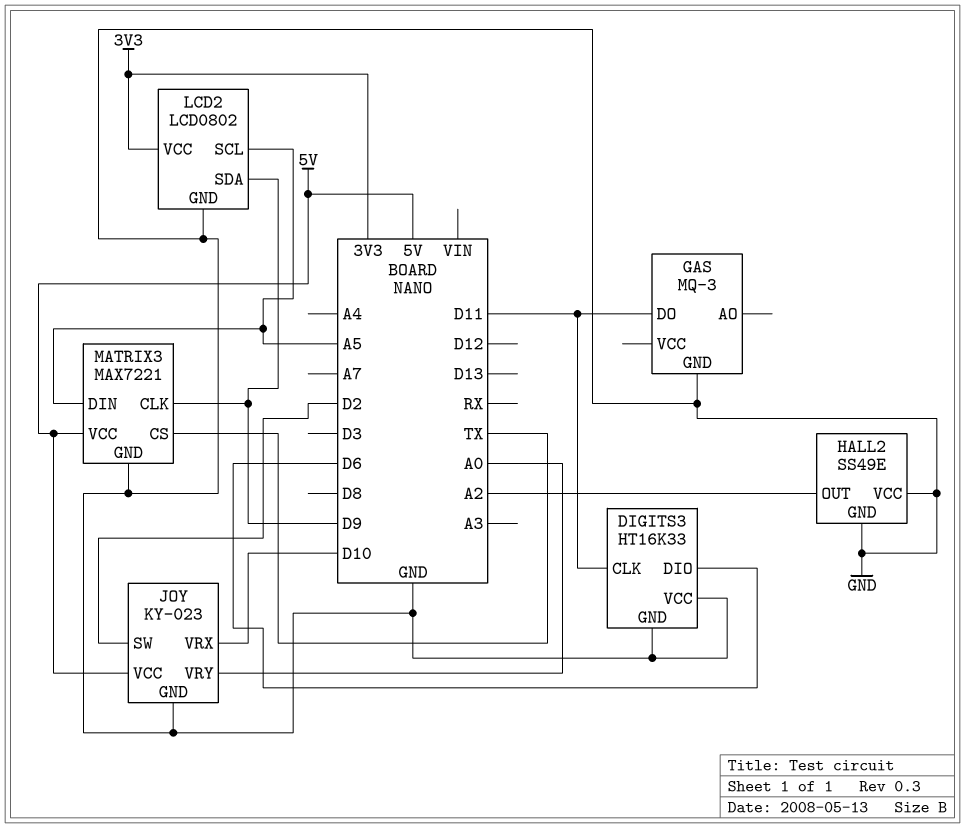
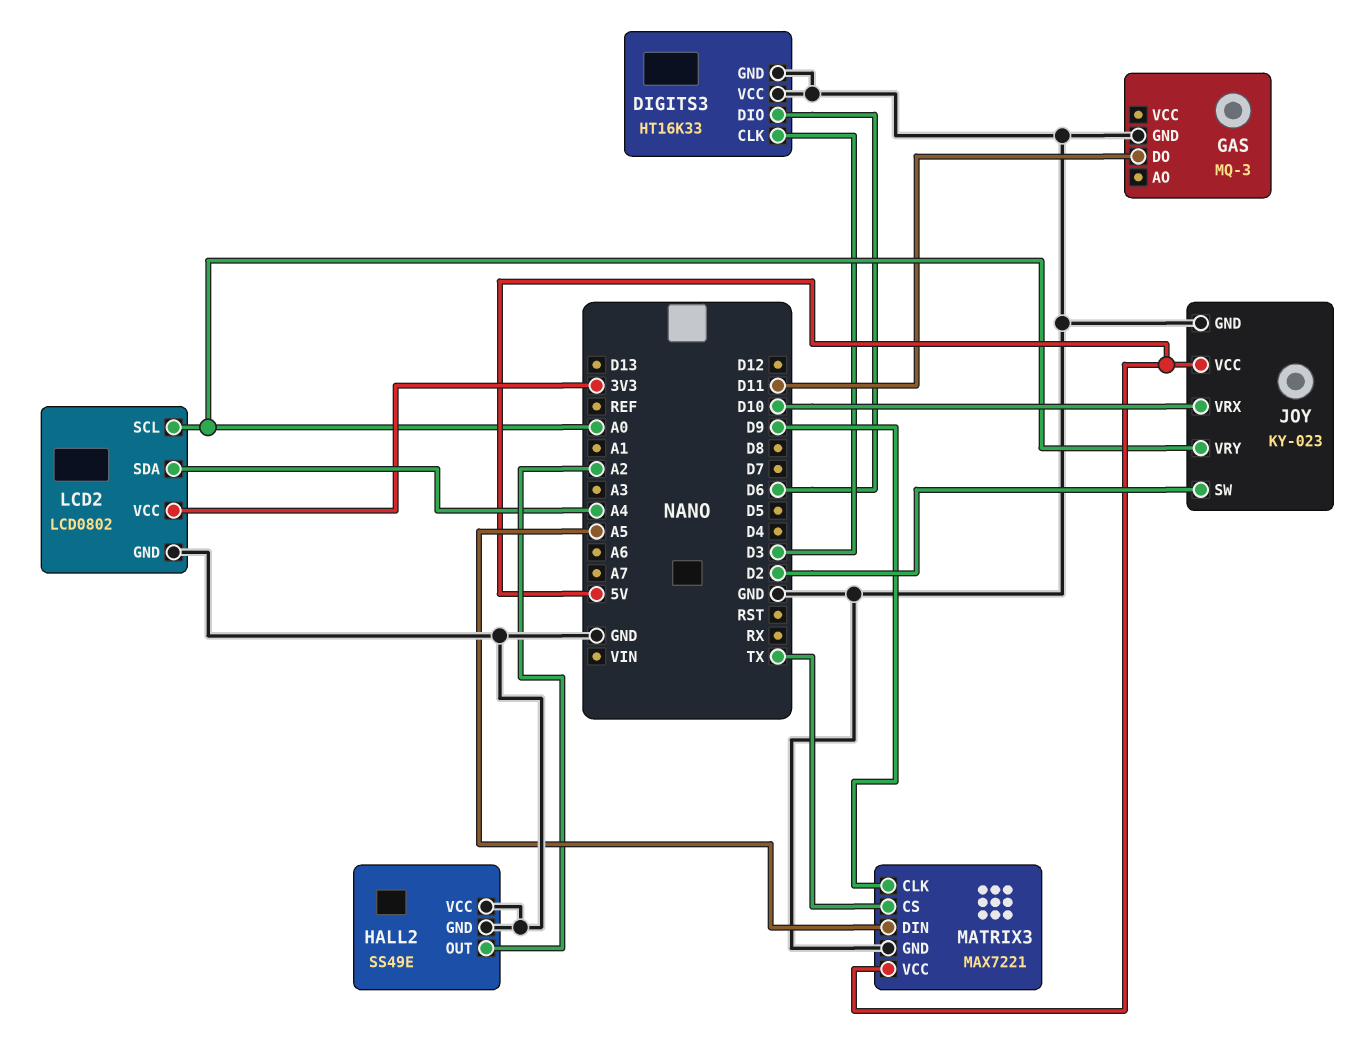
DIGITS3 pin CLK: D11 -> D3
LCD2 pin SCL: A5 -> A0
LCD2 pin SDA: D9 -> A4

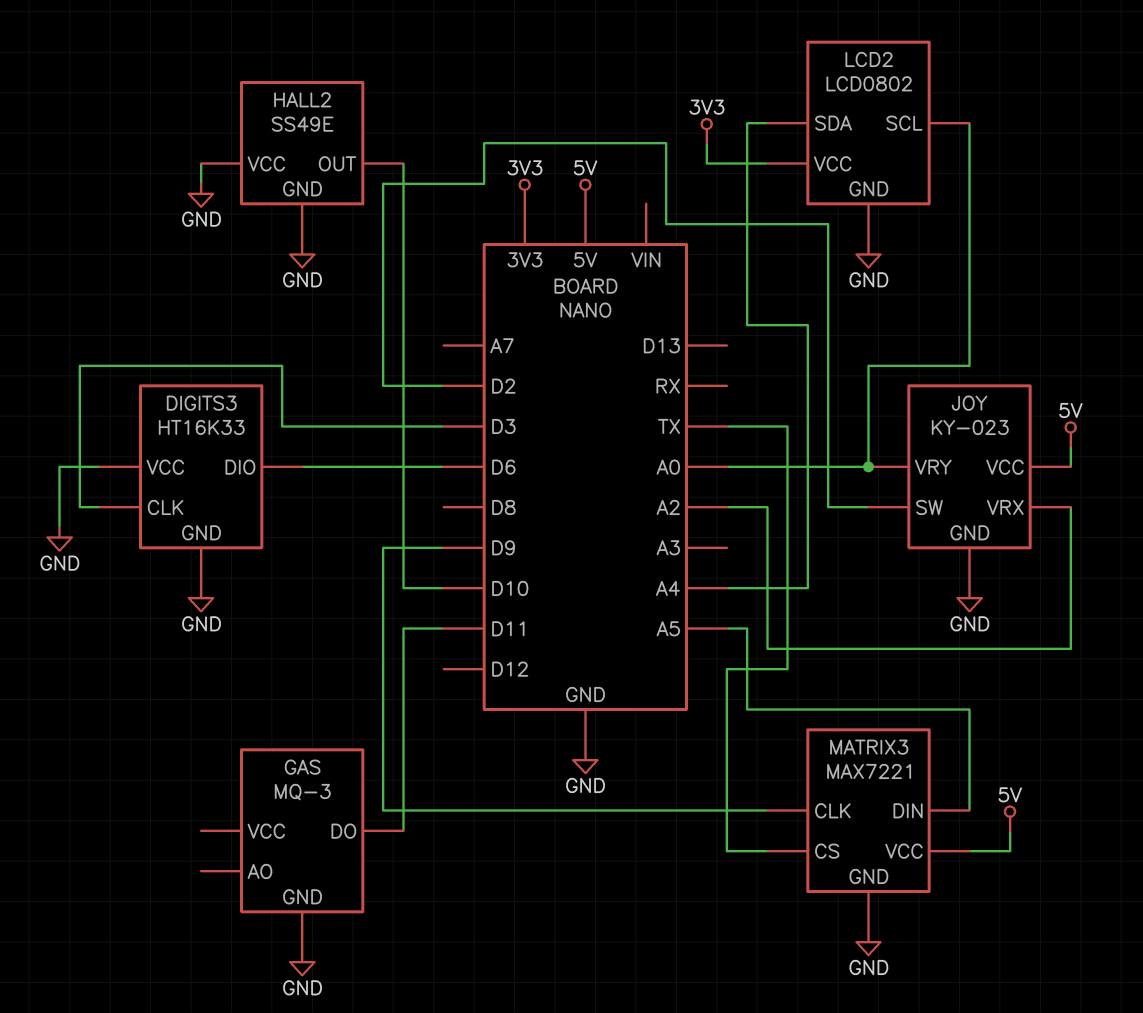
HALL2 pin OUT: A2 -> D10
JOY pin VRX: D10 -> A2

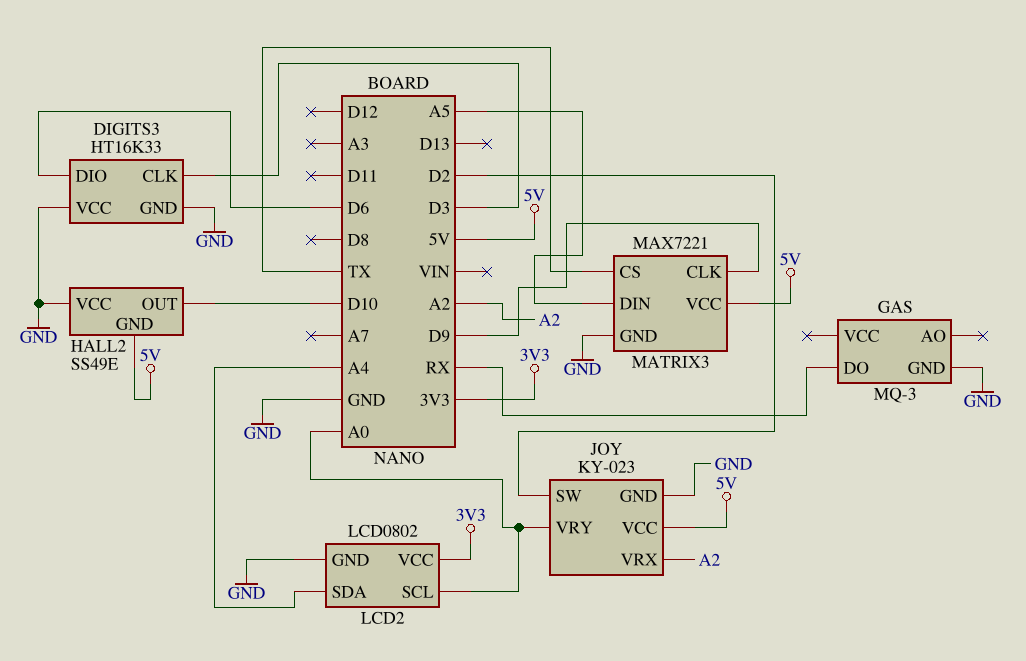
GAS pin DO: D11 -> RX
HALL2 pin GND: GND -> 5V

